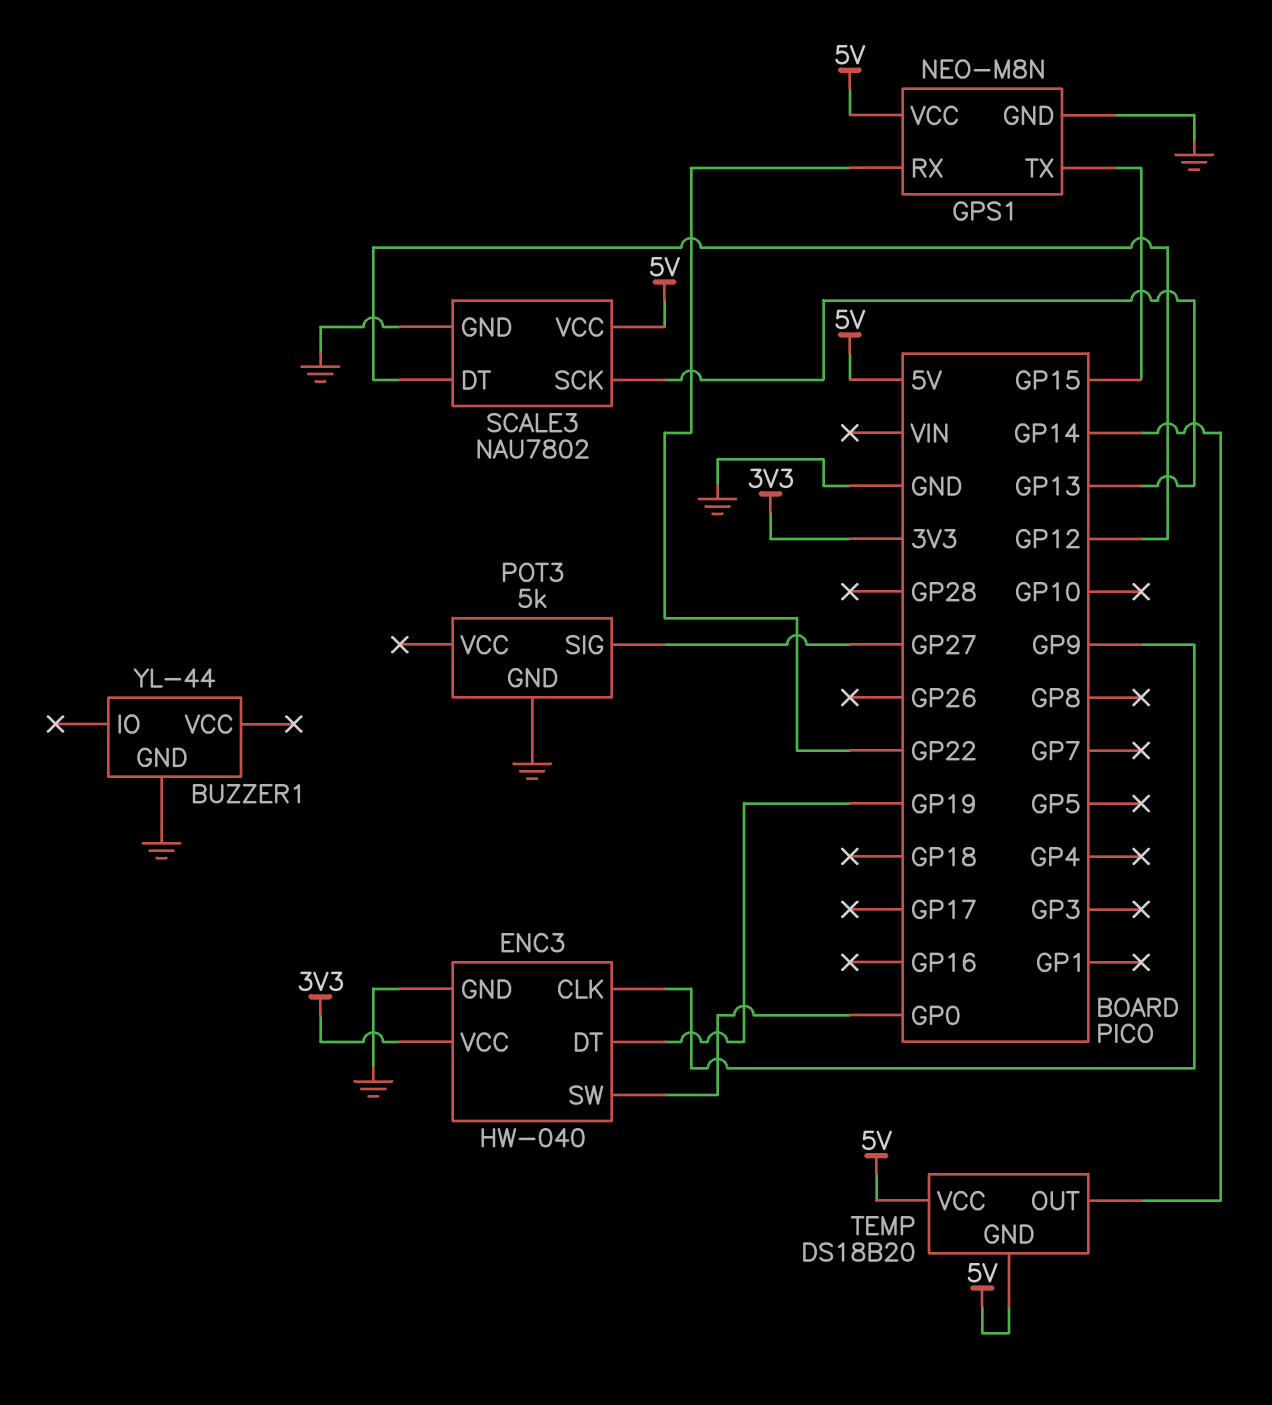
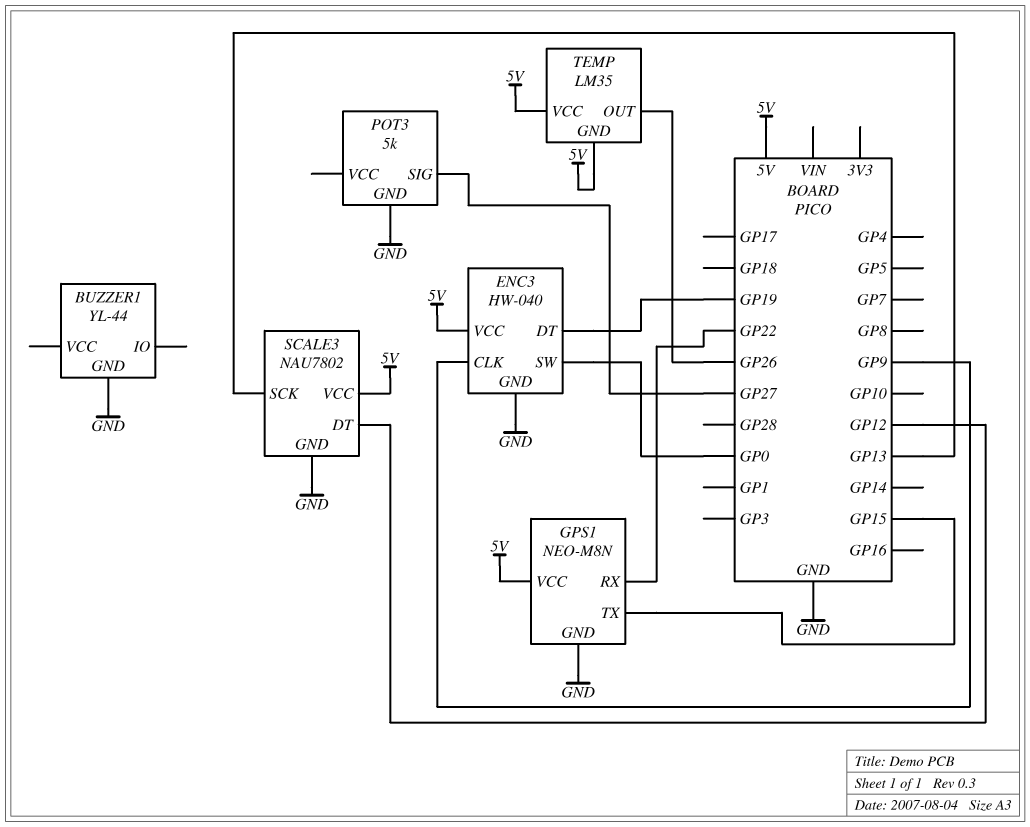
ENC3 pin VCC: 3V3 -> 5V
TEMP: DS18B20 -> LM35
TEMP pin OUT: GP14 -> GP26

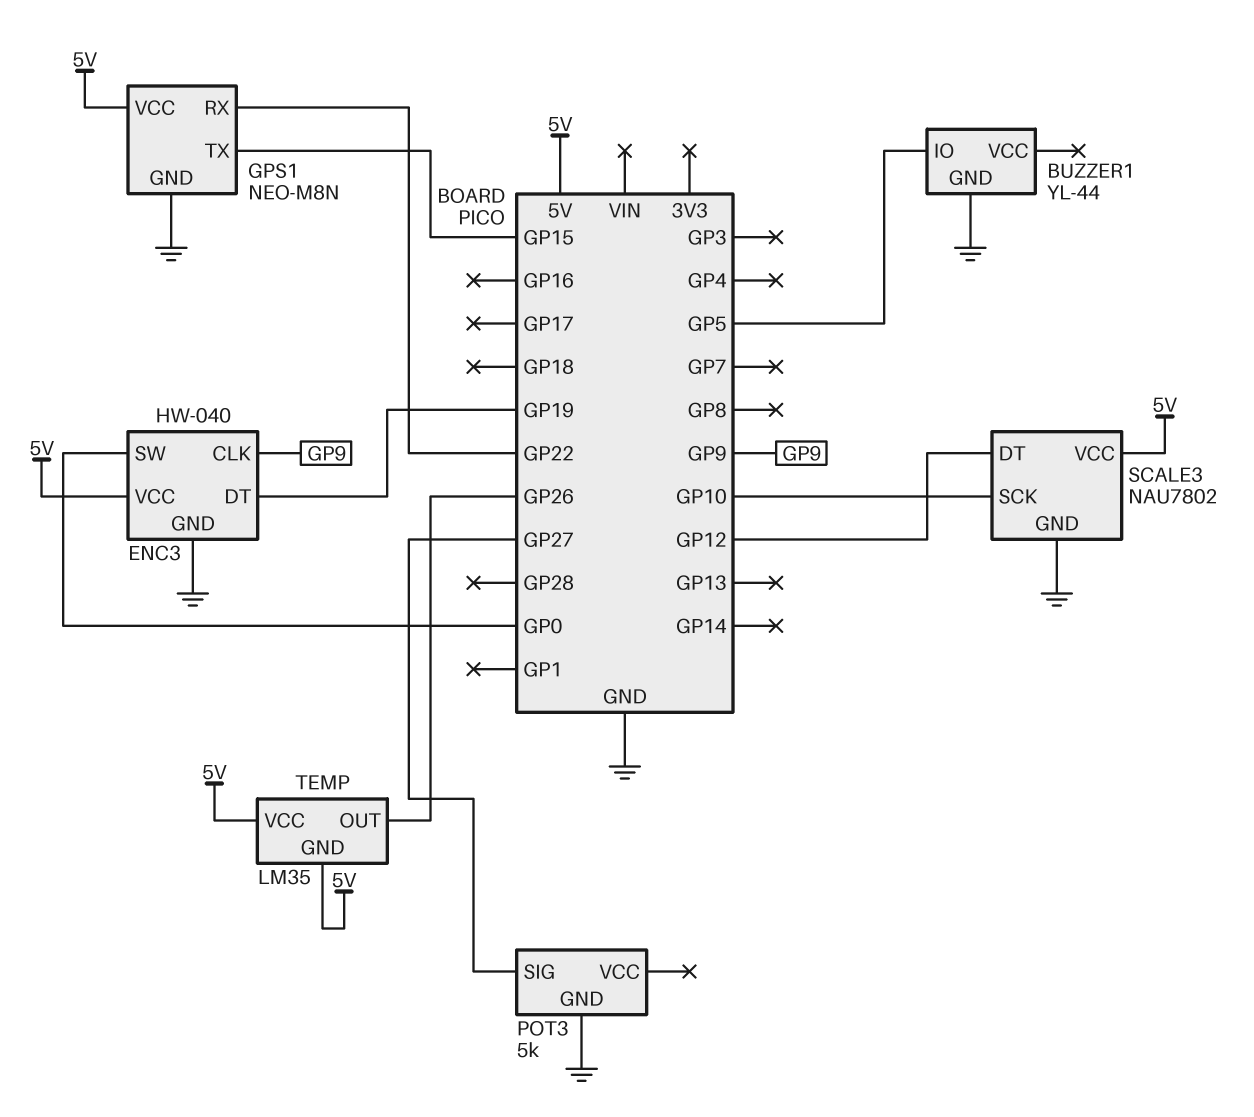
BUZZER1 pin IO: none -> GP5
SCALE3 pin SCK: GP13 -> GP10

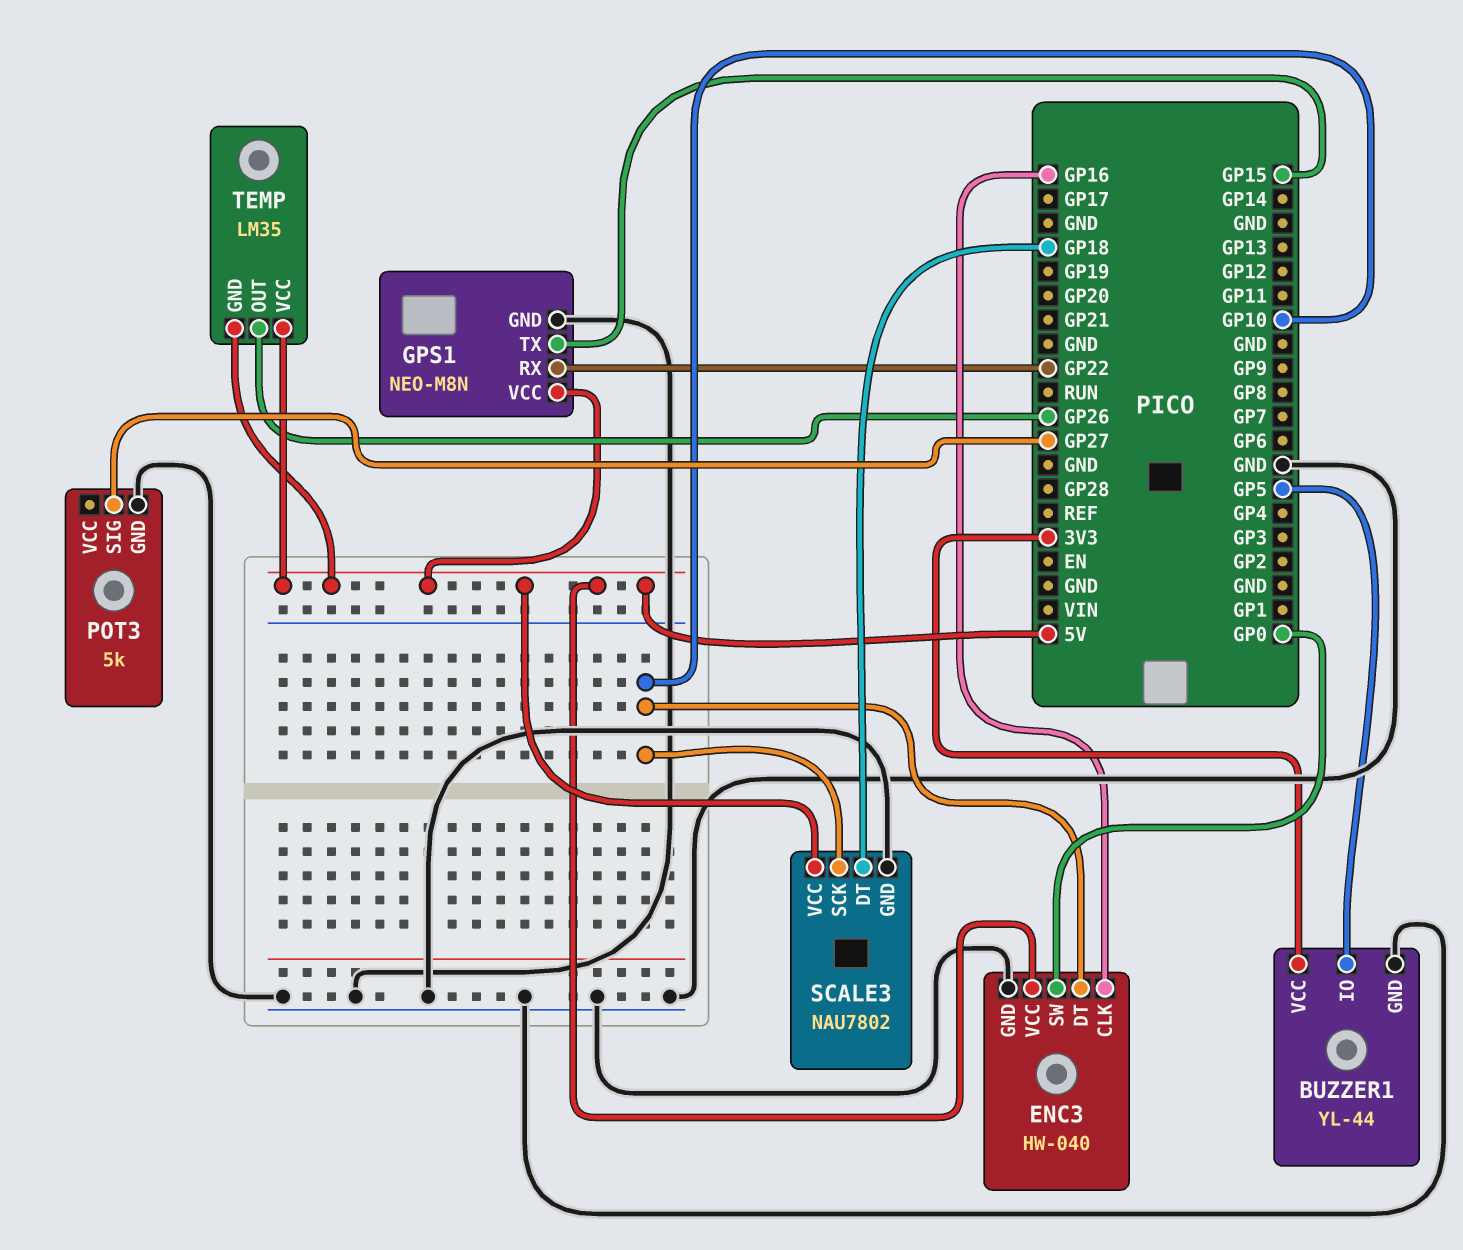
BUZZER1 pin VCC: none -> 3V3
ENC3 pin CLK: GP9 -> GP16
ENC3 pin DT: GP19 -> GP10
SCALE3 pin DT: GP12 -> GP18

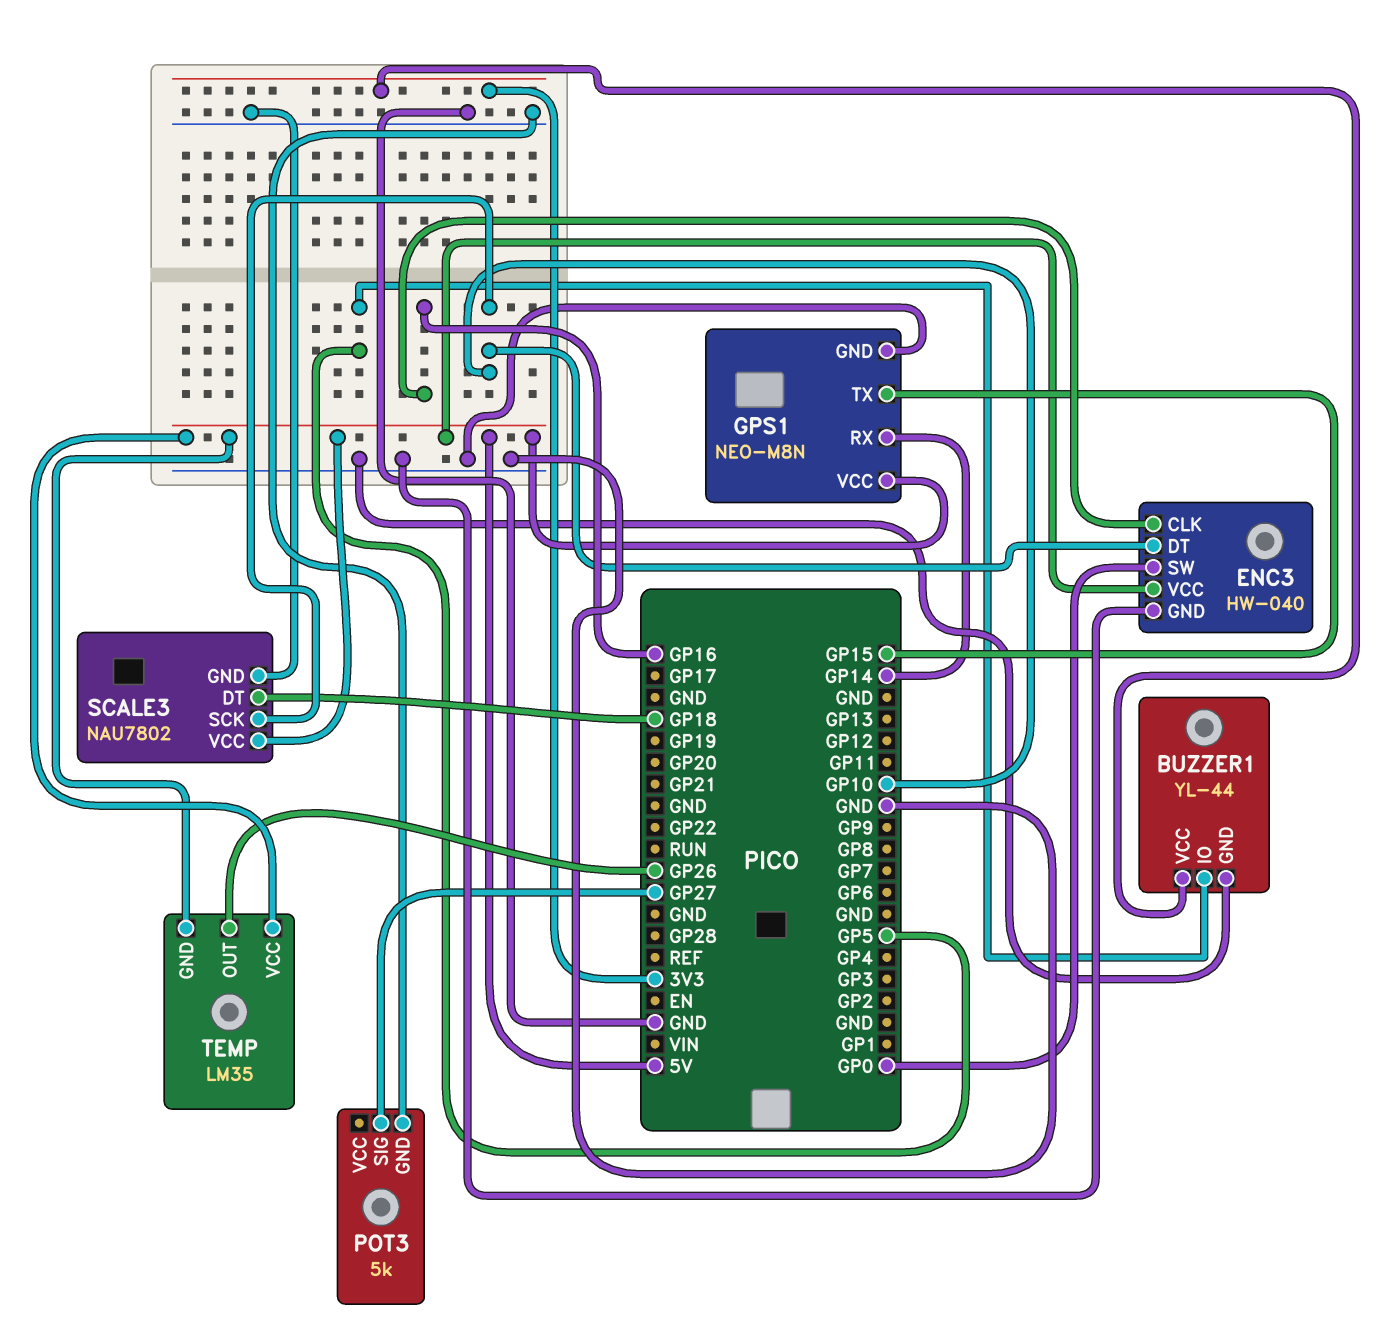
GPS1 pin RX: GP22 -> GP14

